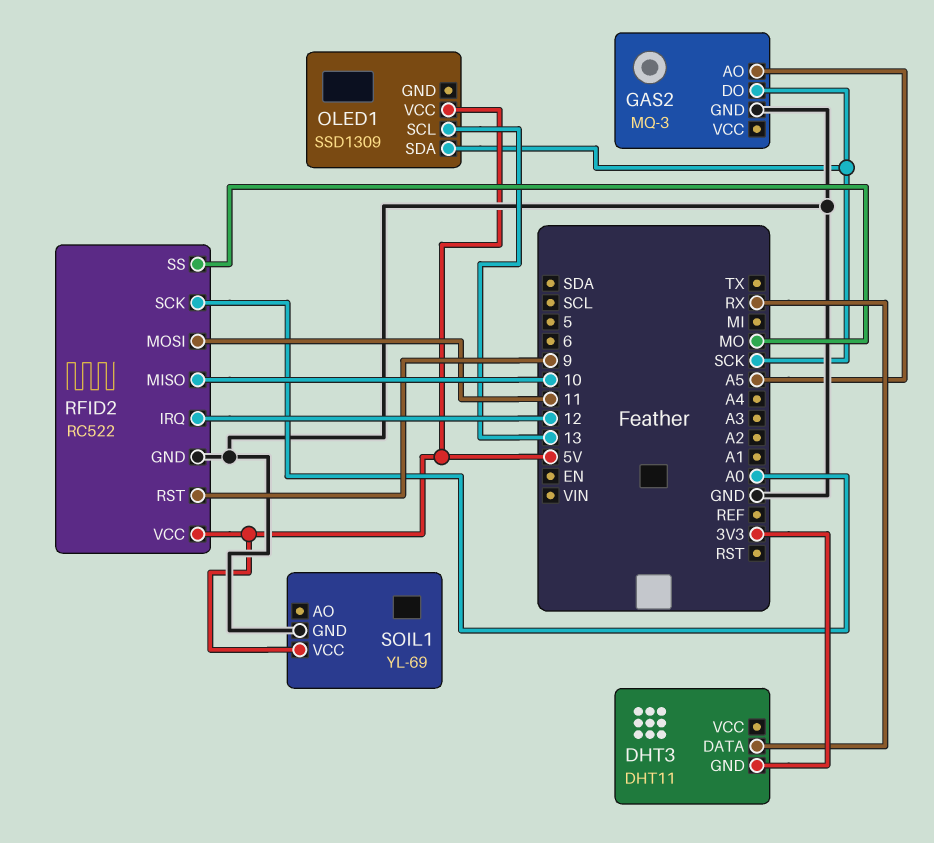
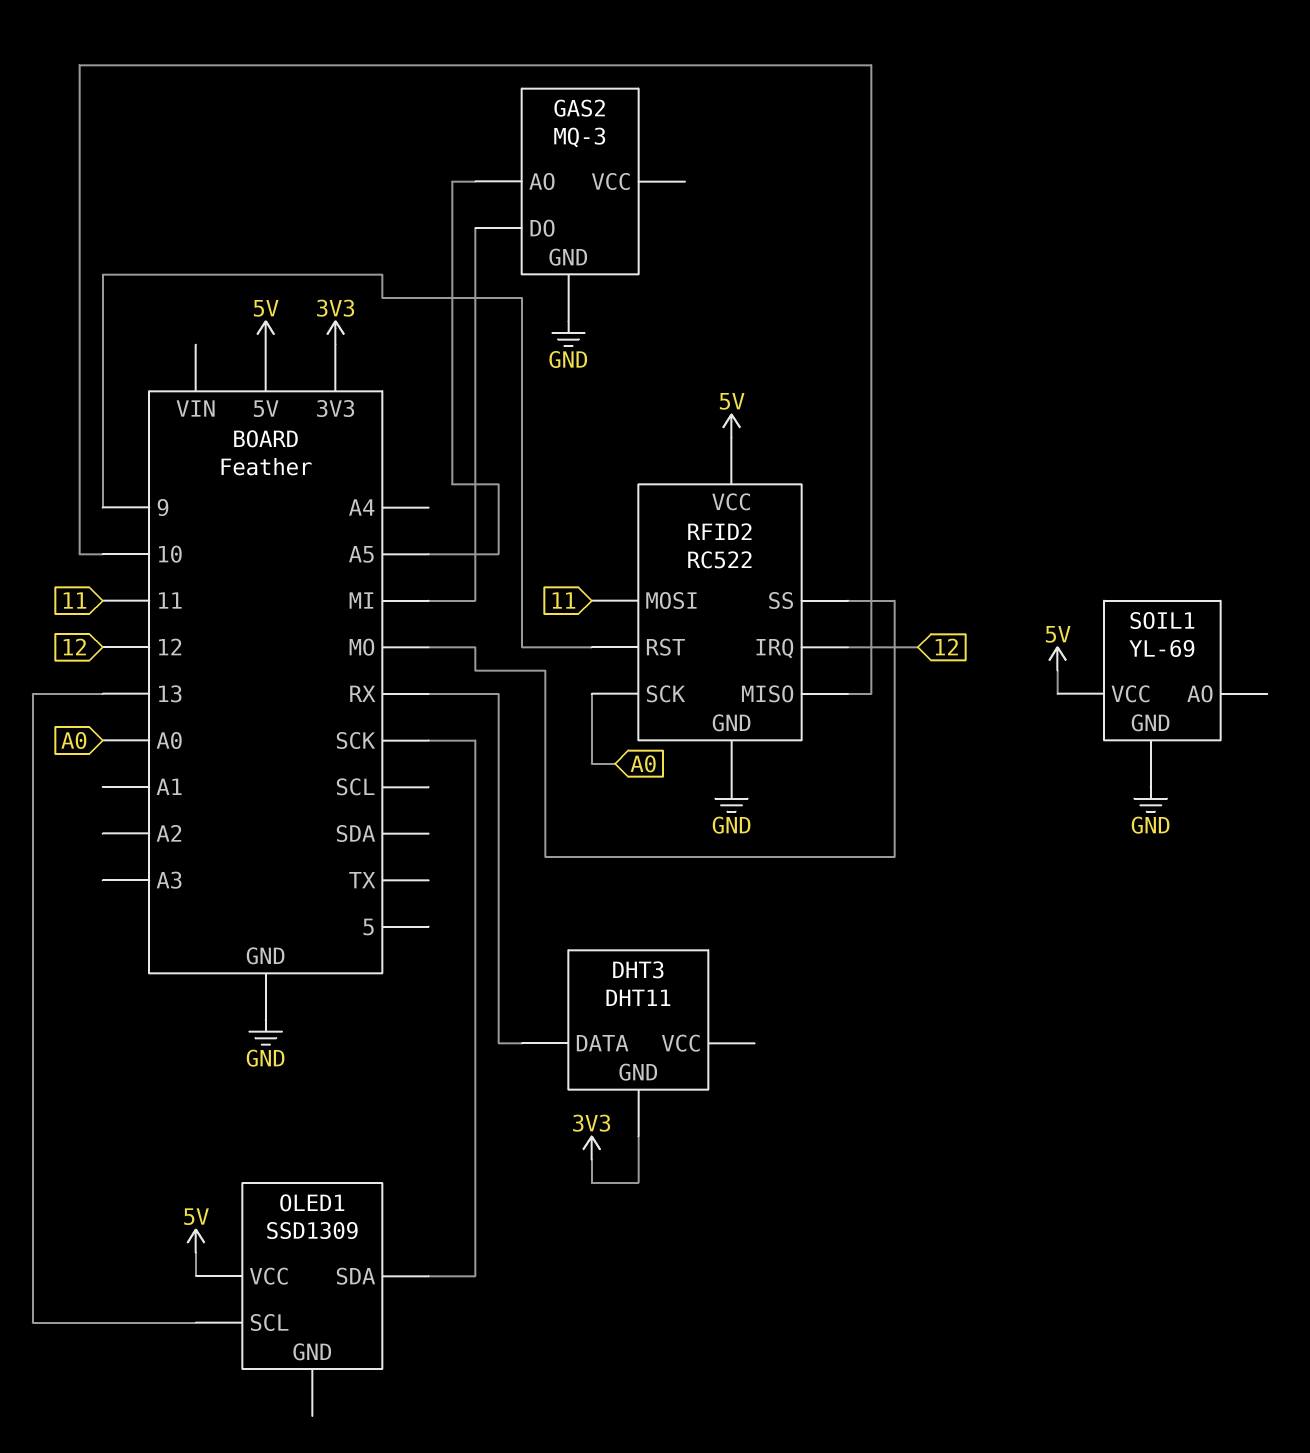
GAS2 pin DO: SCK -> MI

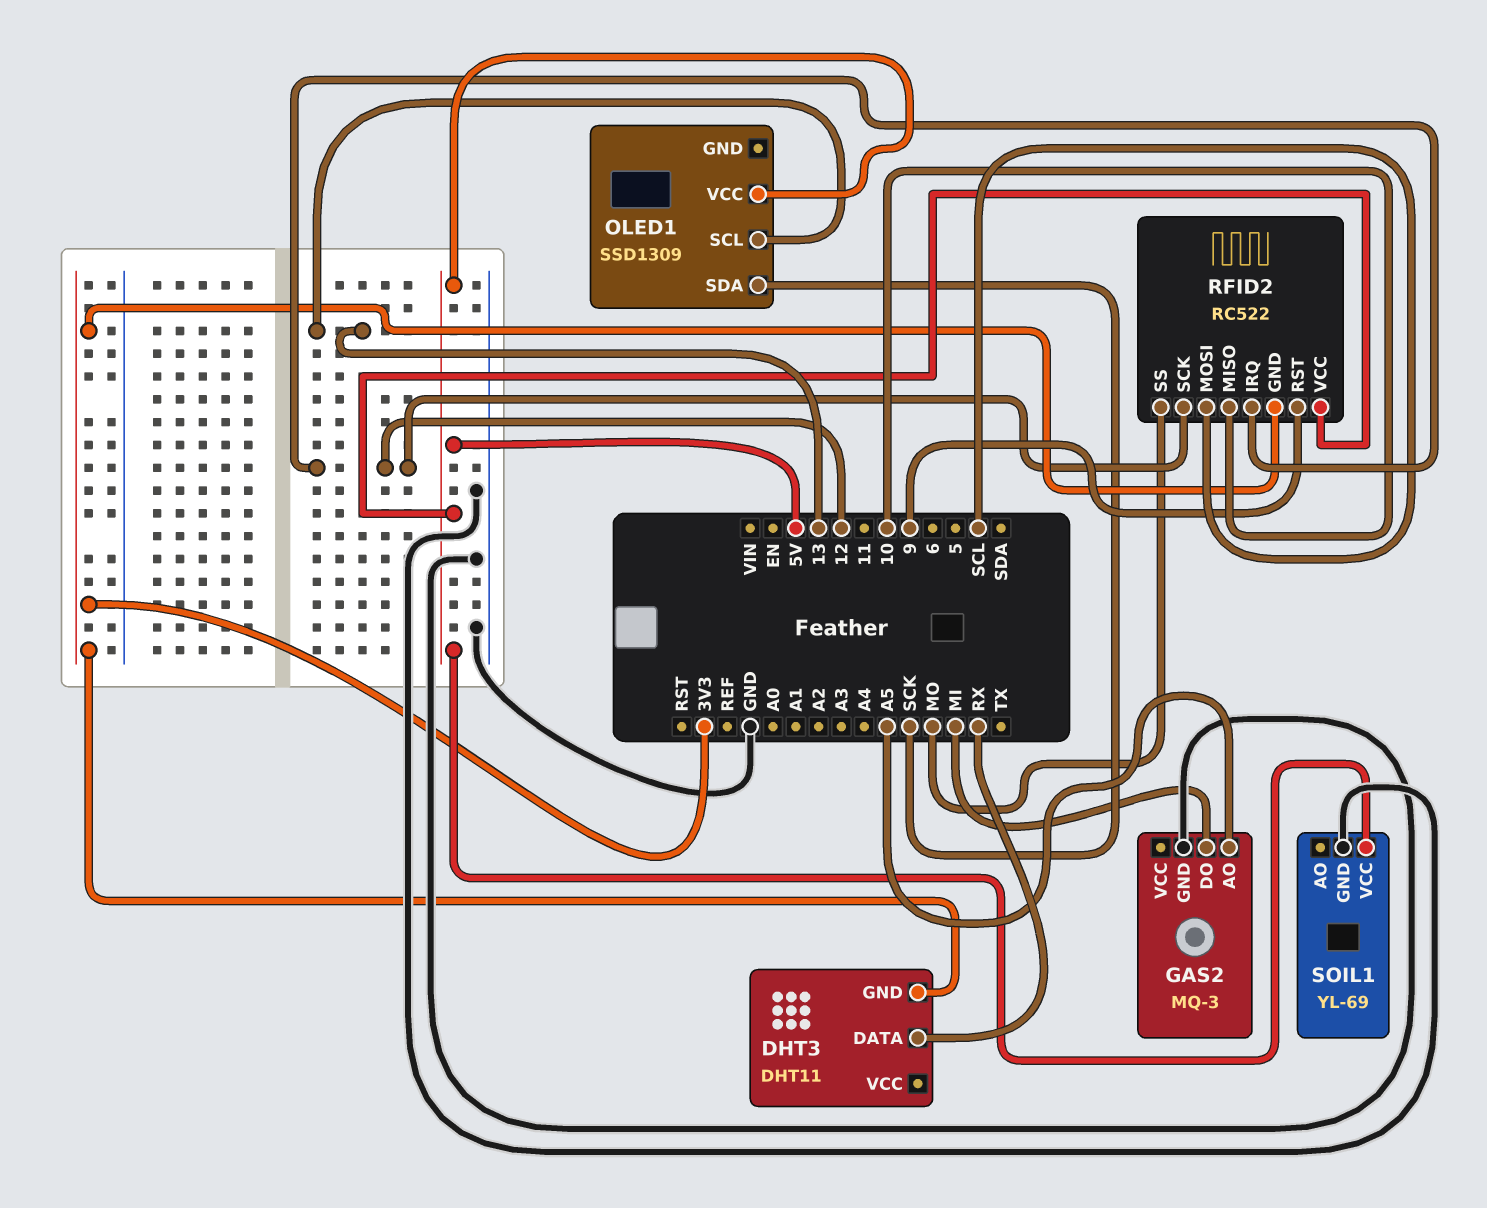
RFID2 pin GND: GND -> 3V3
RFID2 pin MOSI: 11 -> SCL
RFID2 pin SCK: A0 -> 12

